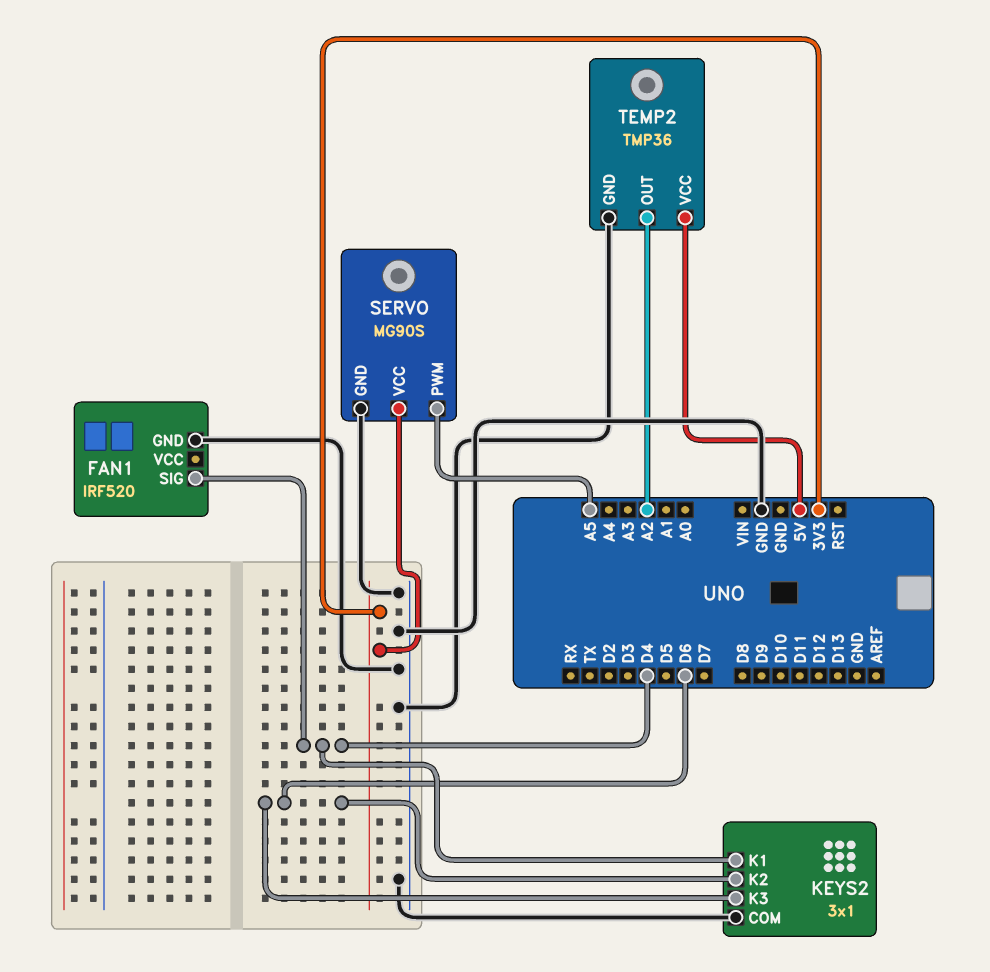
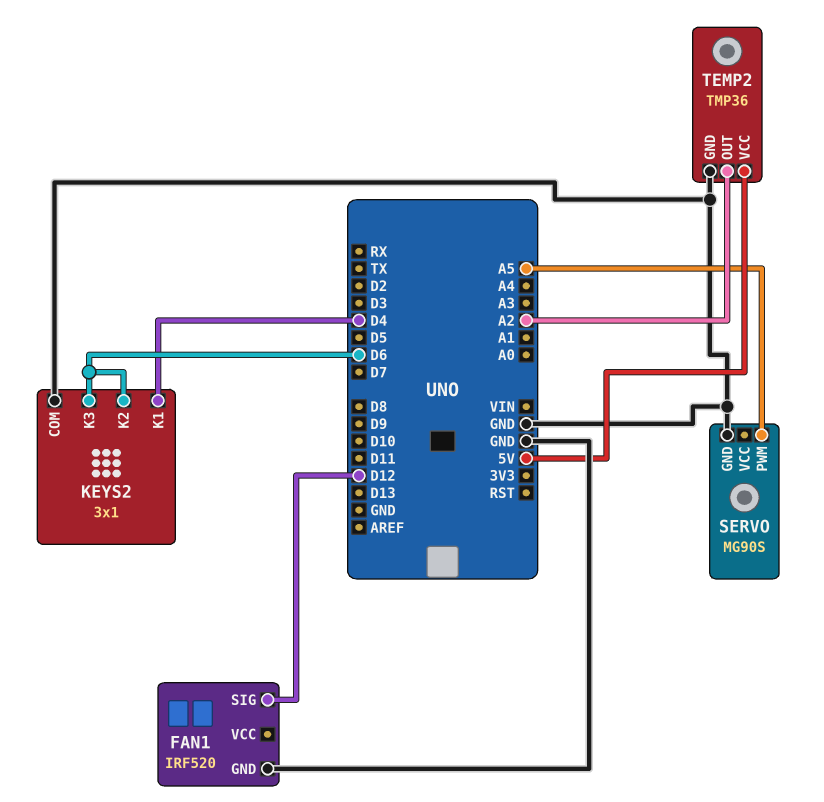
FAN1 pin SIG: D4 -> D12
SERVO pin VCC: 3V3 -> none

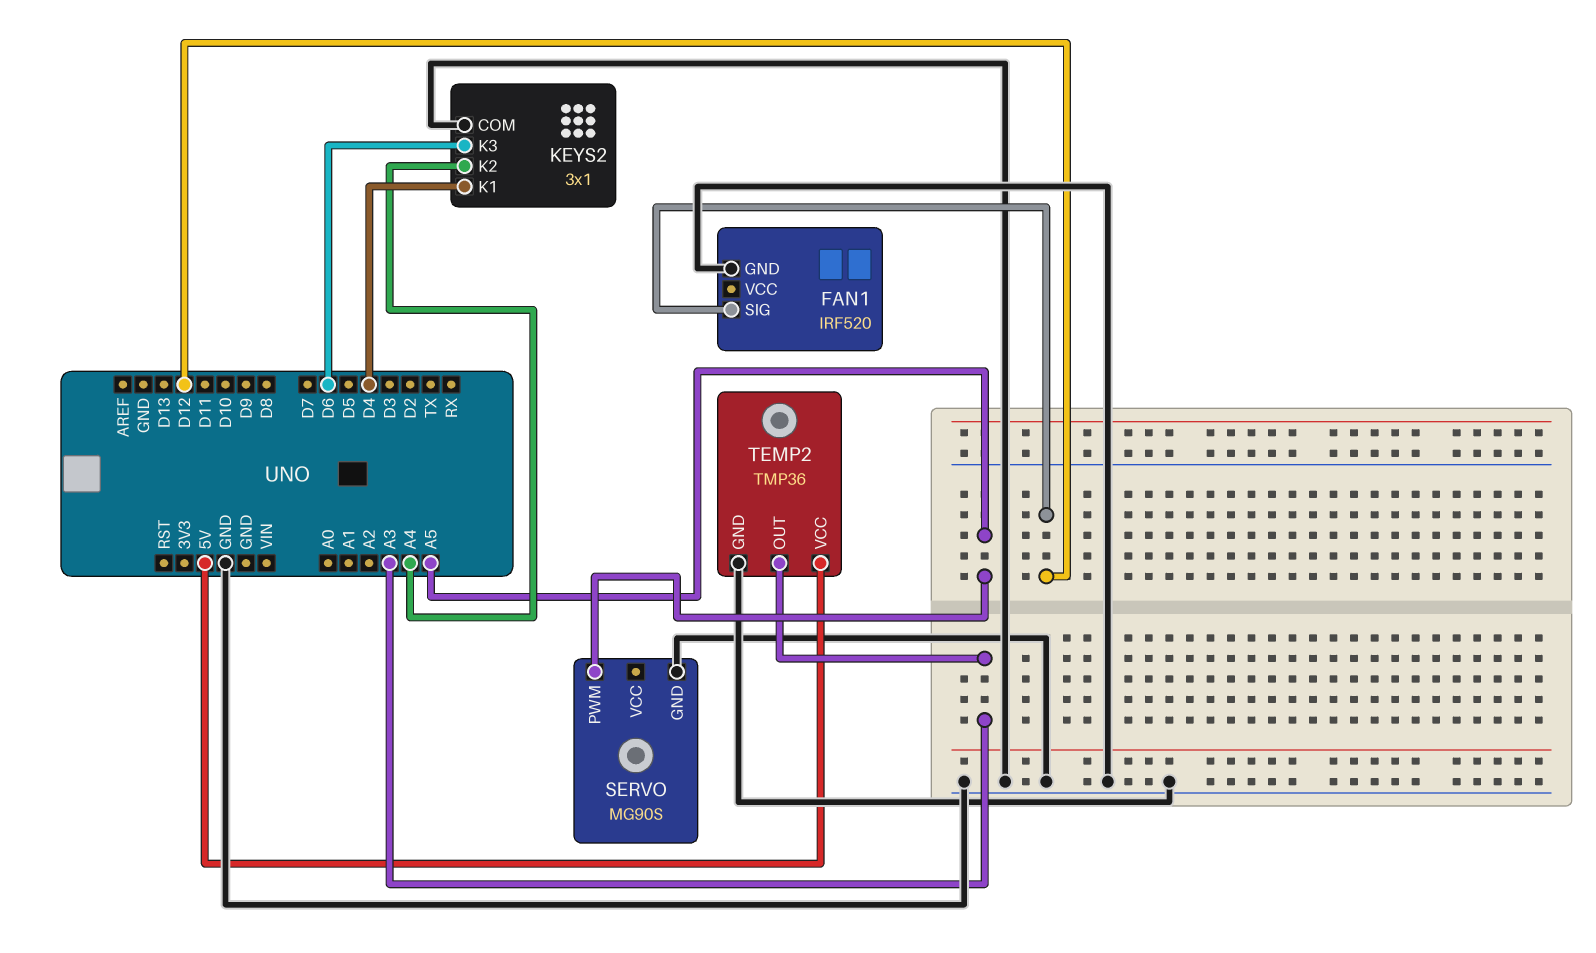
KEYS2 pin K2: D6 -> A4
TEMP2 pin OUT: A2 -> A3

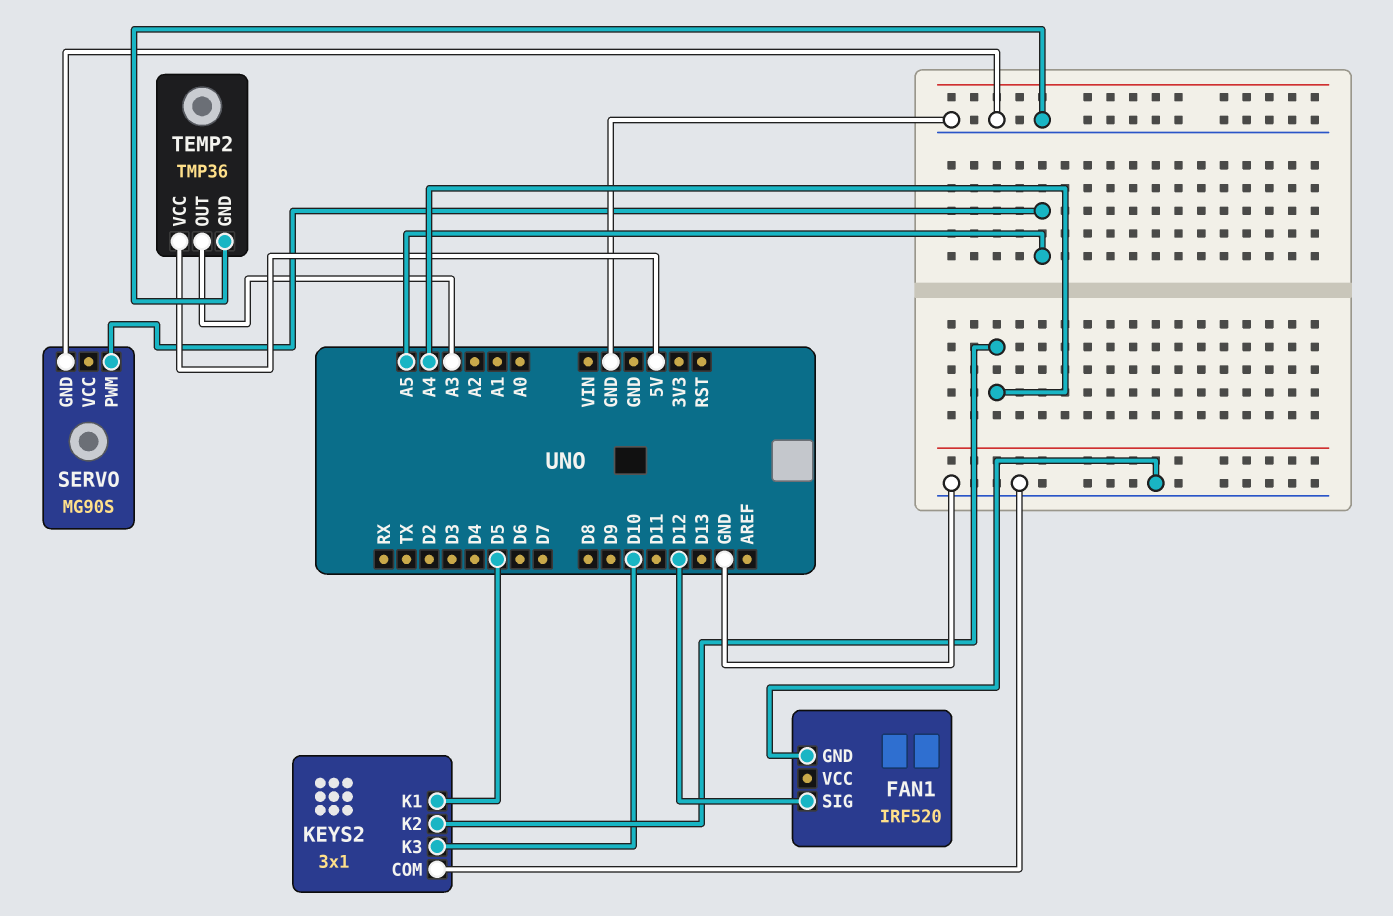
KEYS2 pin K1: D4 -> D5
KEYS2 pin K3: D6 -> D10

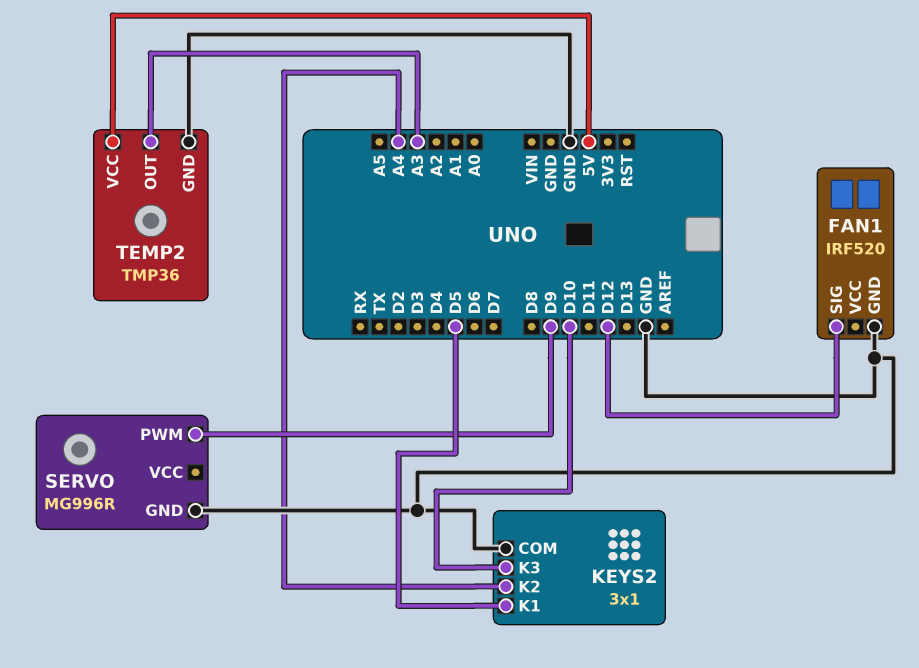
SERVO: MG90S -> MG996R
SERVO pin PWM: A5 -> D9

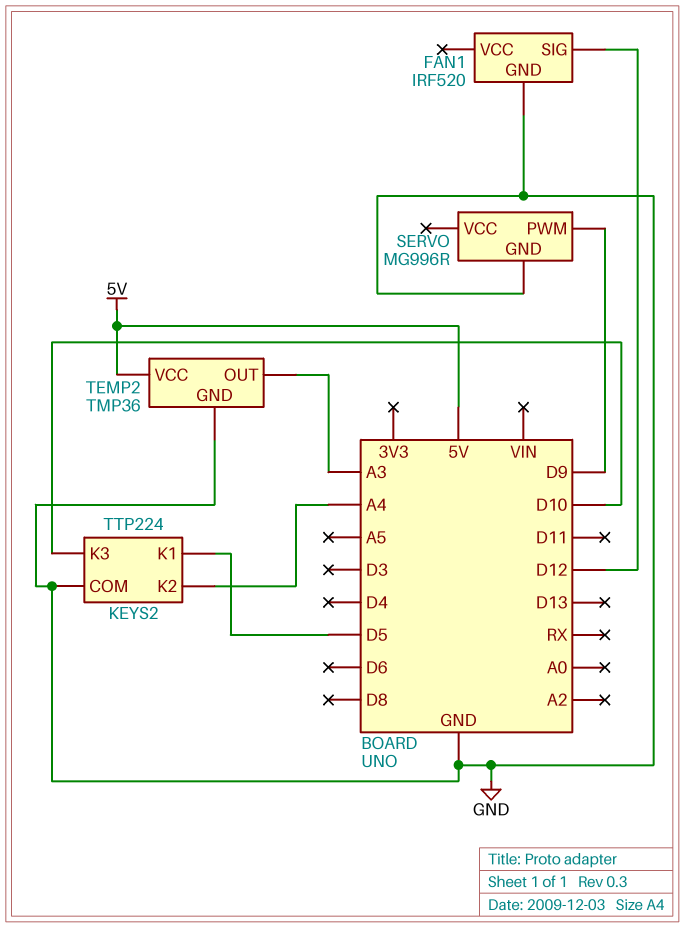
KEYS2: 3x1 -> TTP224

